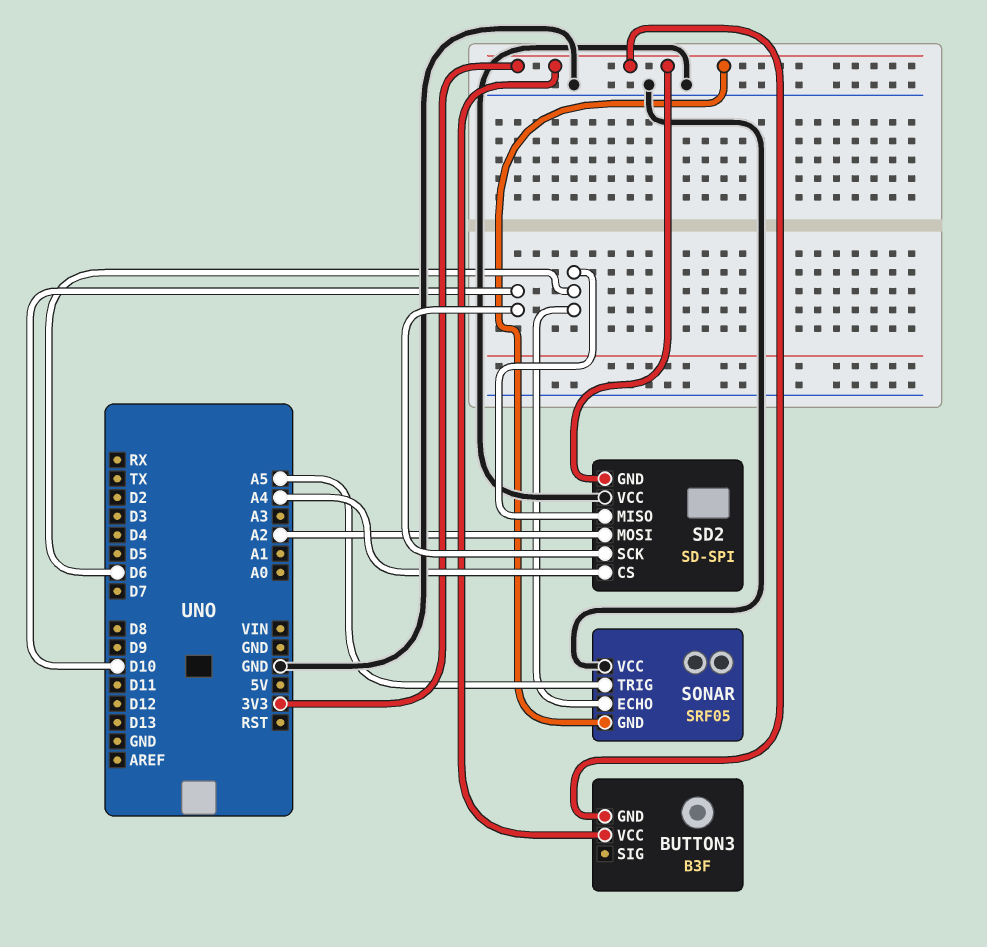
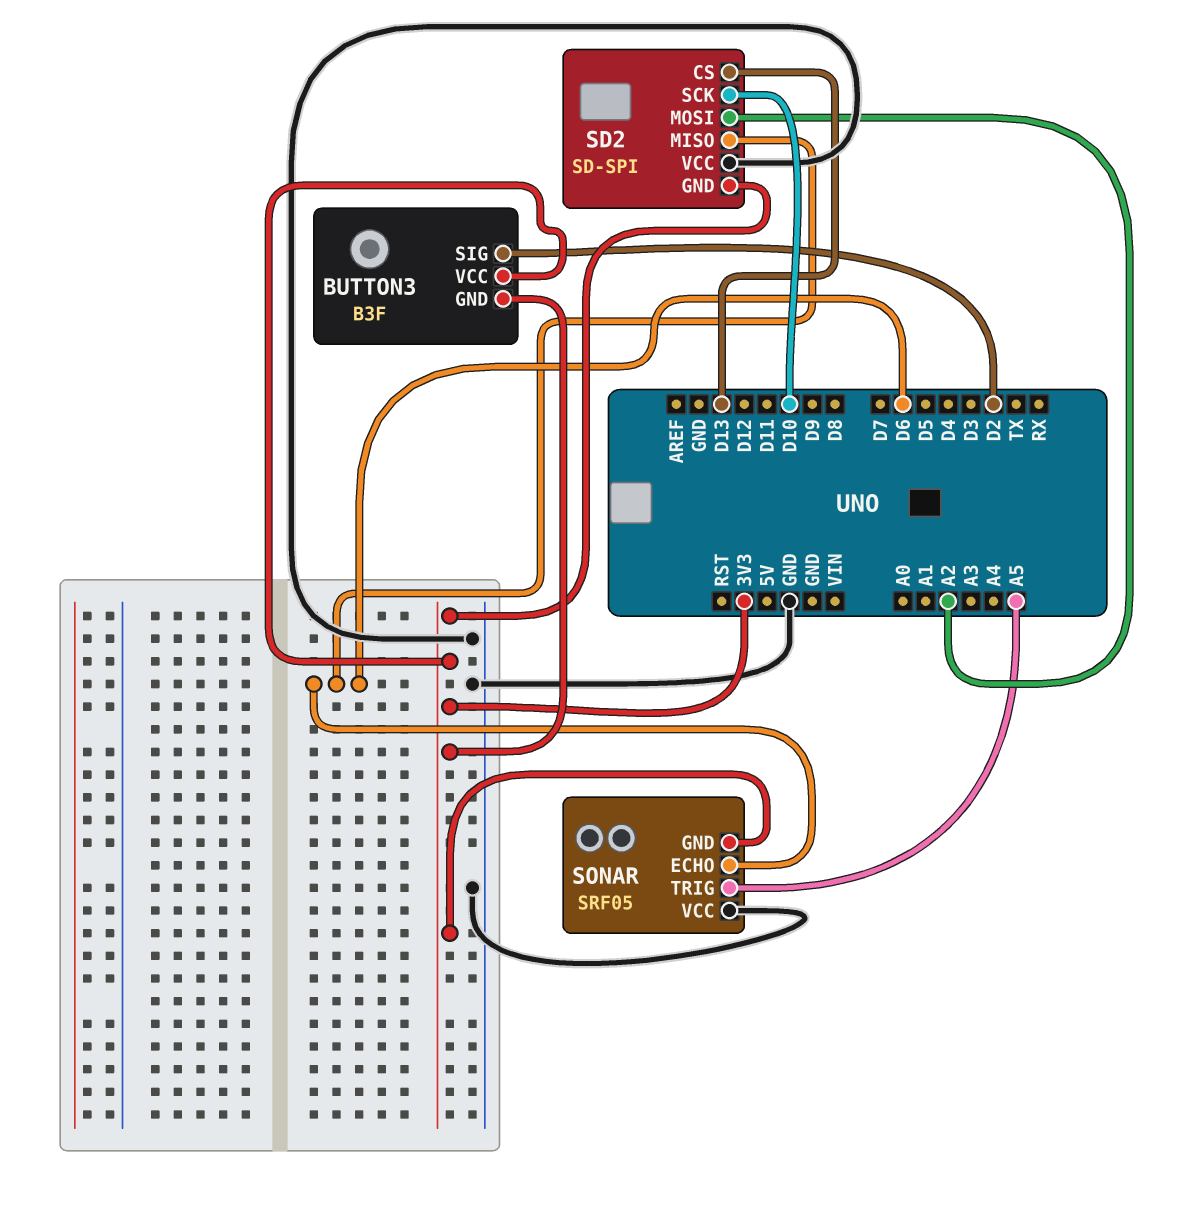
BUTTON3 pin SIG: none -> D2
SD2 pin CS: A4 -> D13

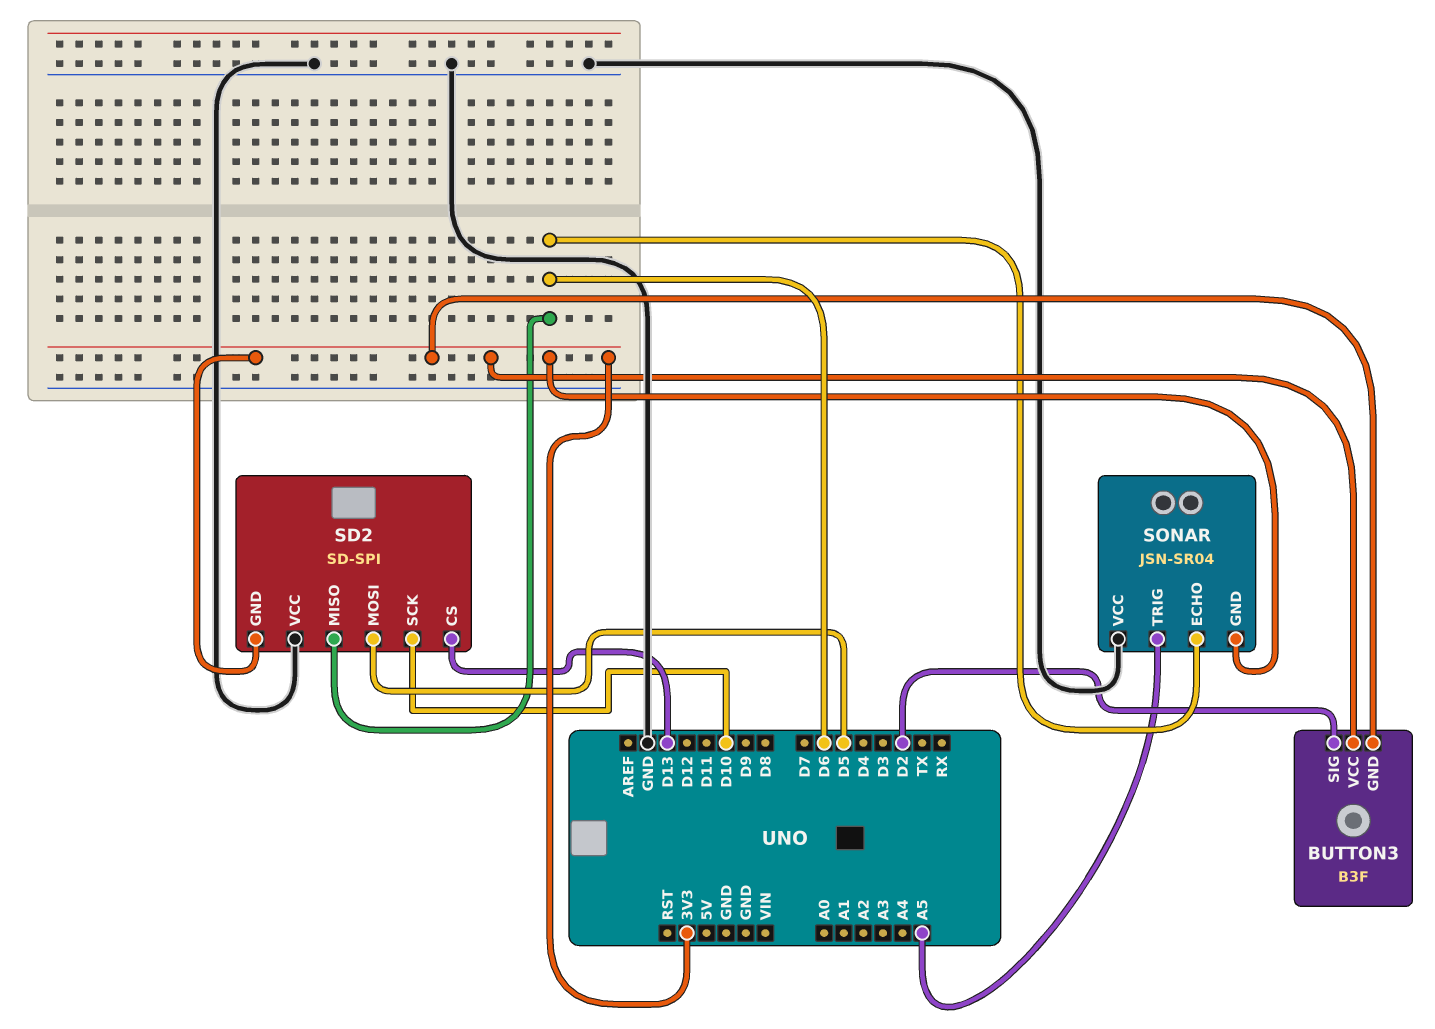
SD2 pin MOSI: A2 -> D5
SONAR: SRF05 -> JSN-SR04

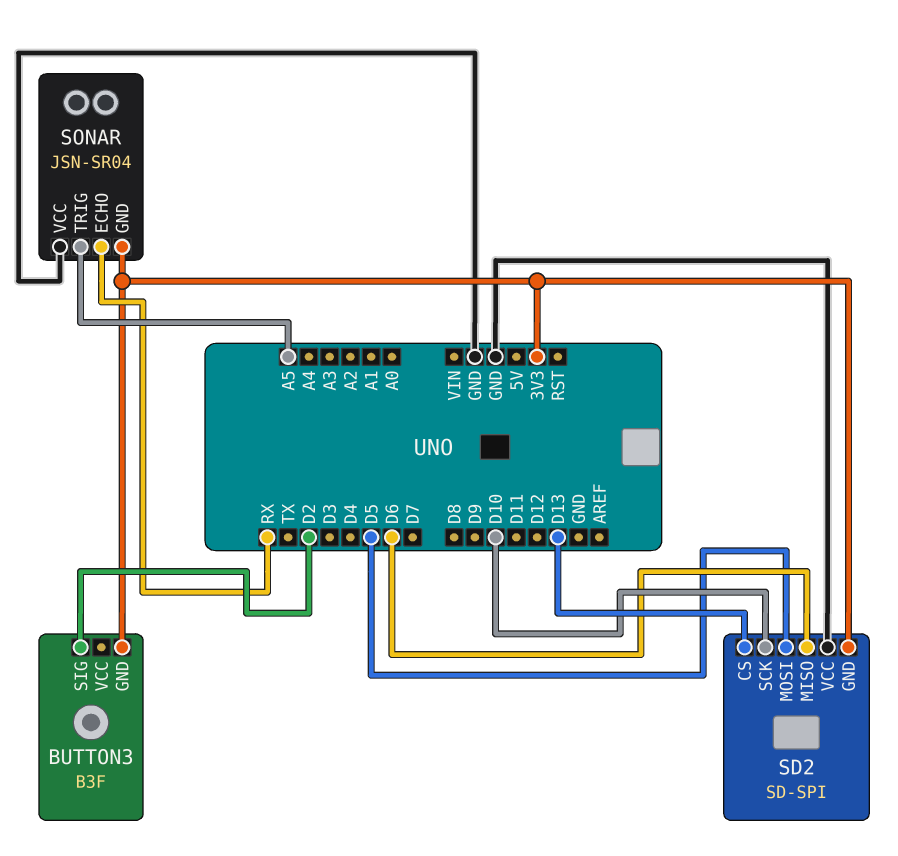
BUTTON3 pin VCC: 3V3 -> none
SONAR pin ECHO: D6 -> RX

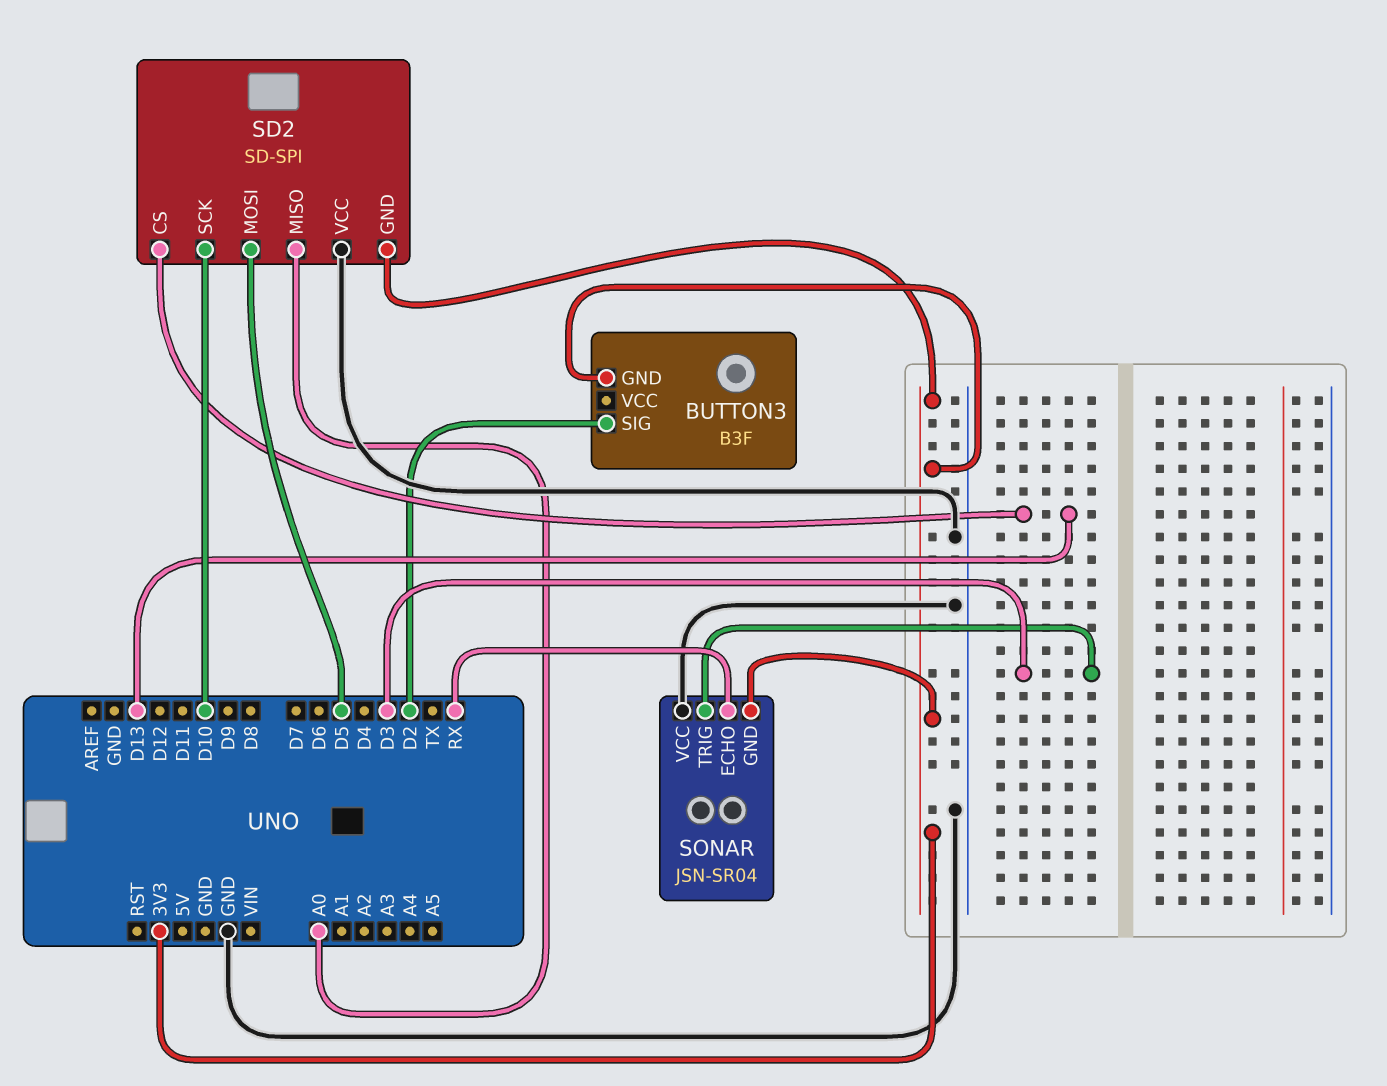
SD2 pin MISO: D6 -> A0
SONAR pin TRIG: A5 -> D3

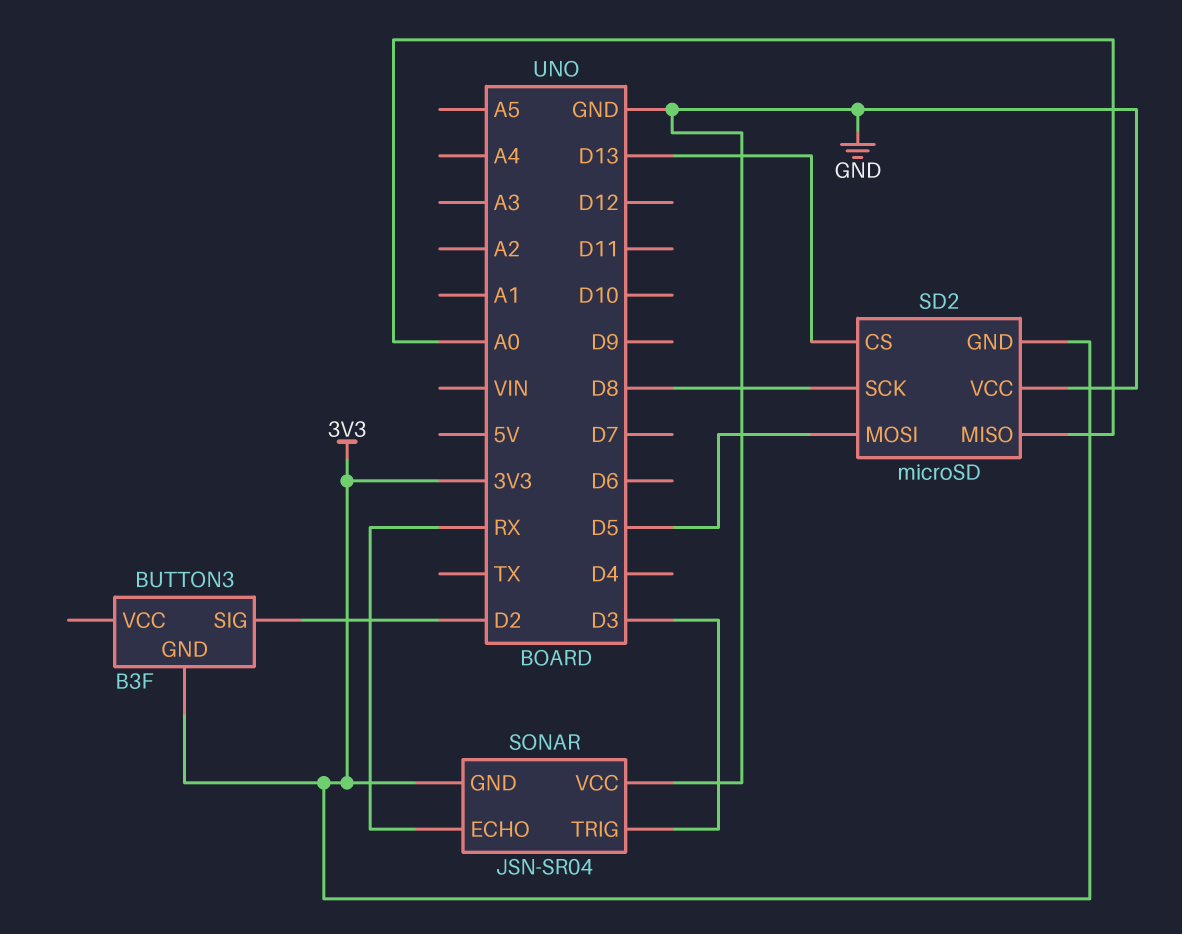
SD2: SD-SPI -> microSD
SD2 pin SCK: D10 -> D8

